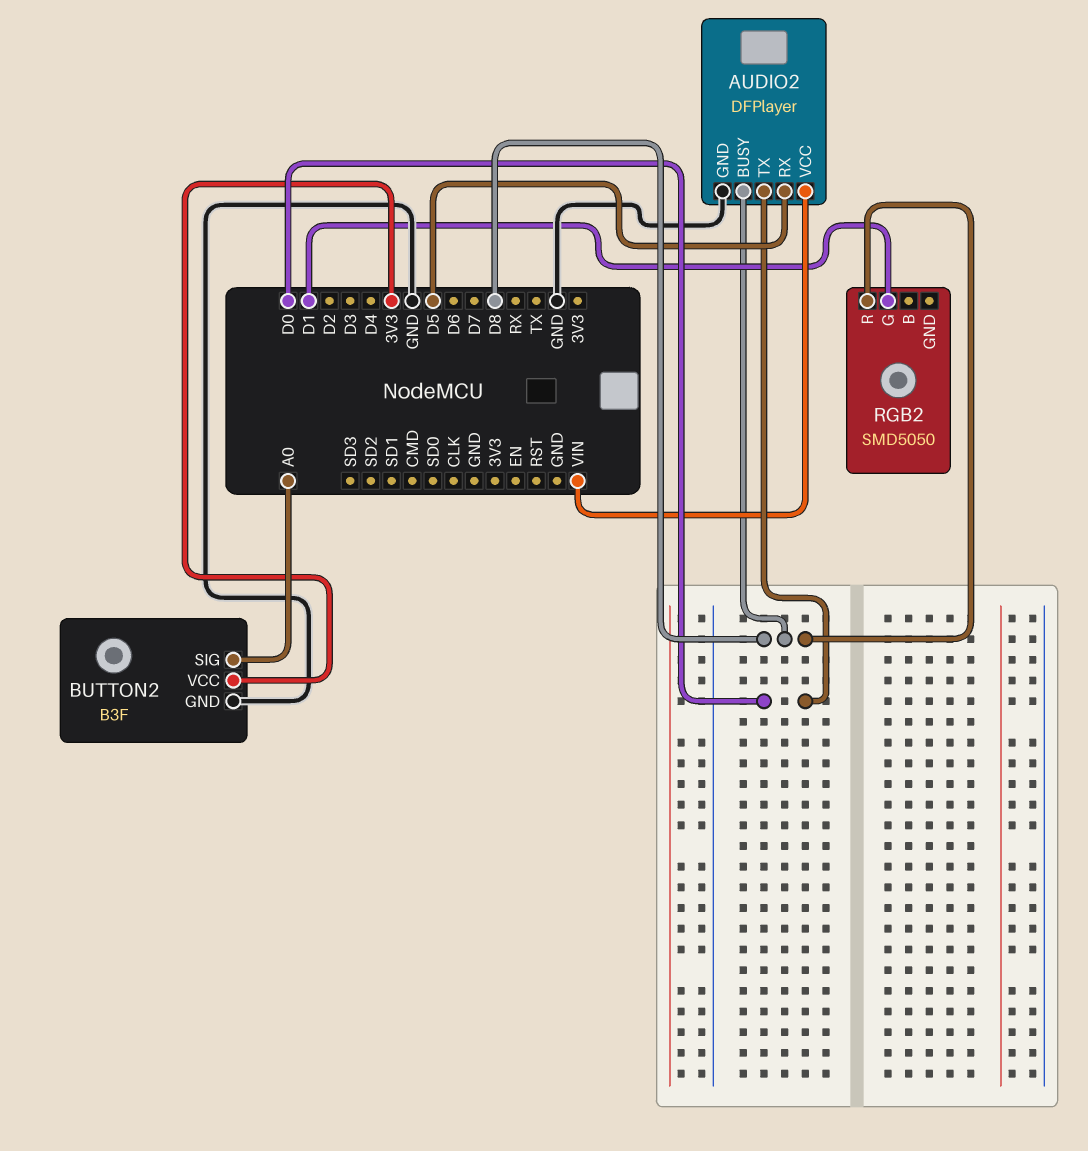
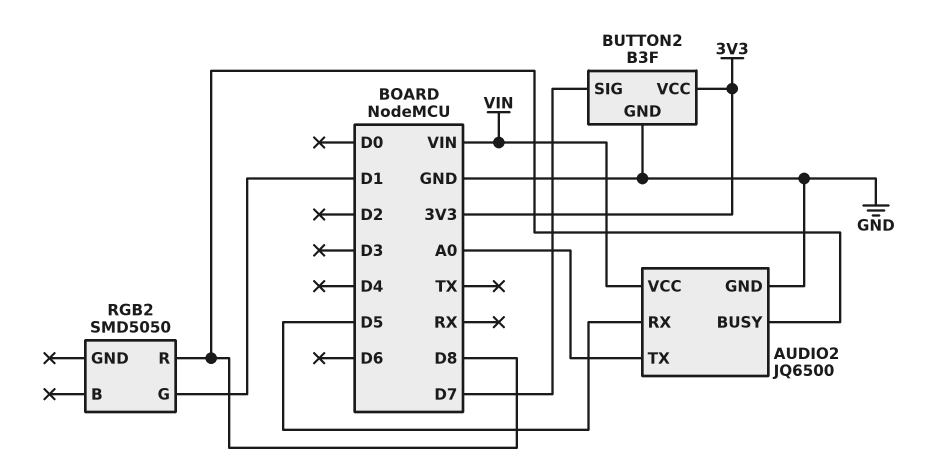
AUDIO2: DFPlayer -> JQ6500
AUDIO2 pin TX: D0 -> A0
BUTTON2 pin SIG: A0 -> D7

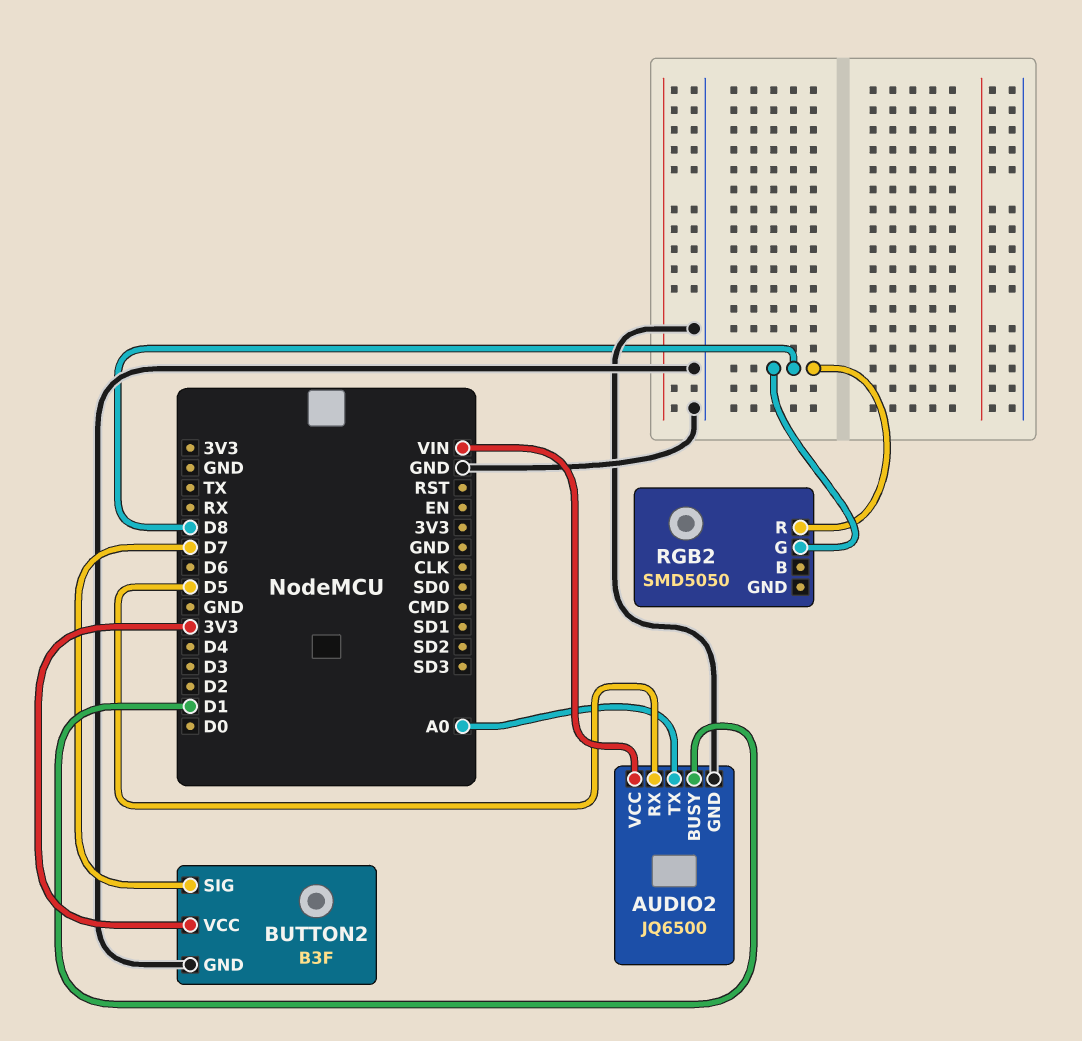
AUDIO2 pin BUSY: D8 -> D1
RGB2 pin G: D1 -> D8

